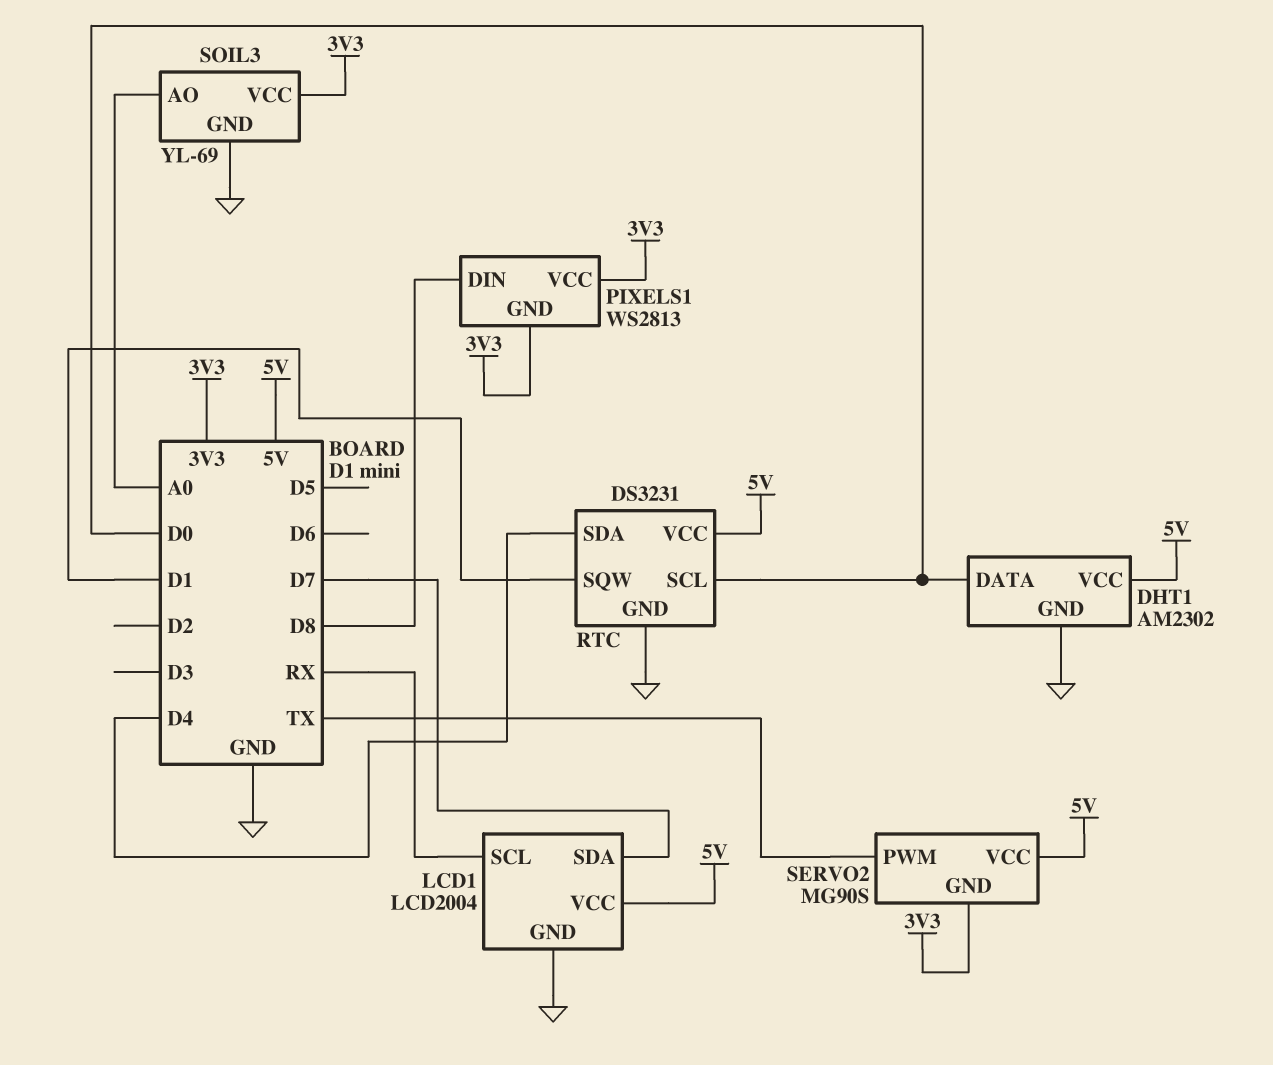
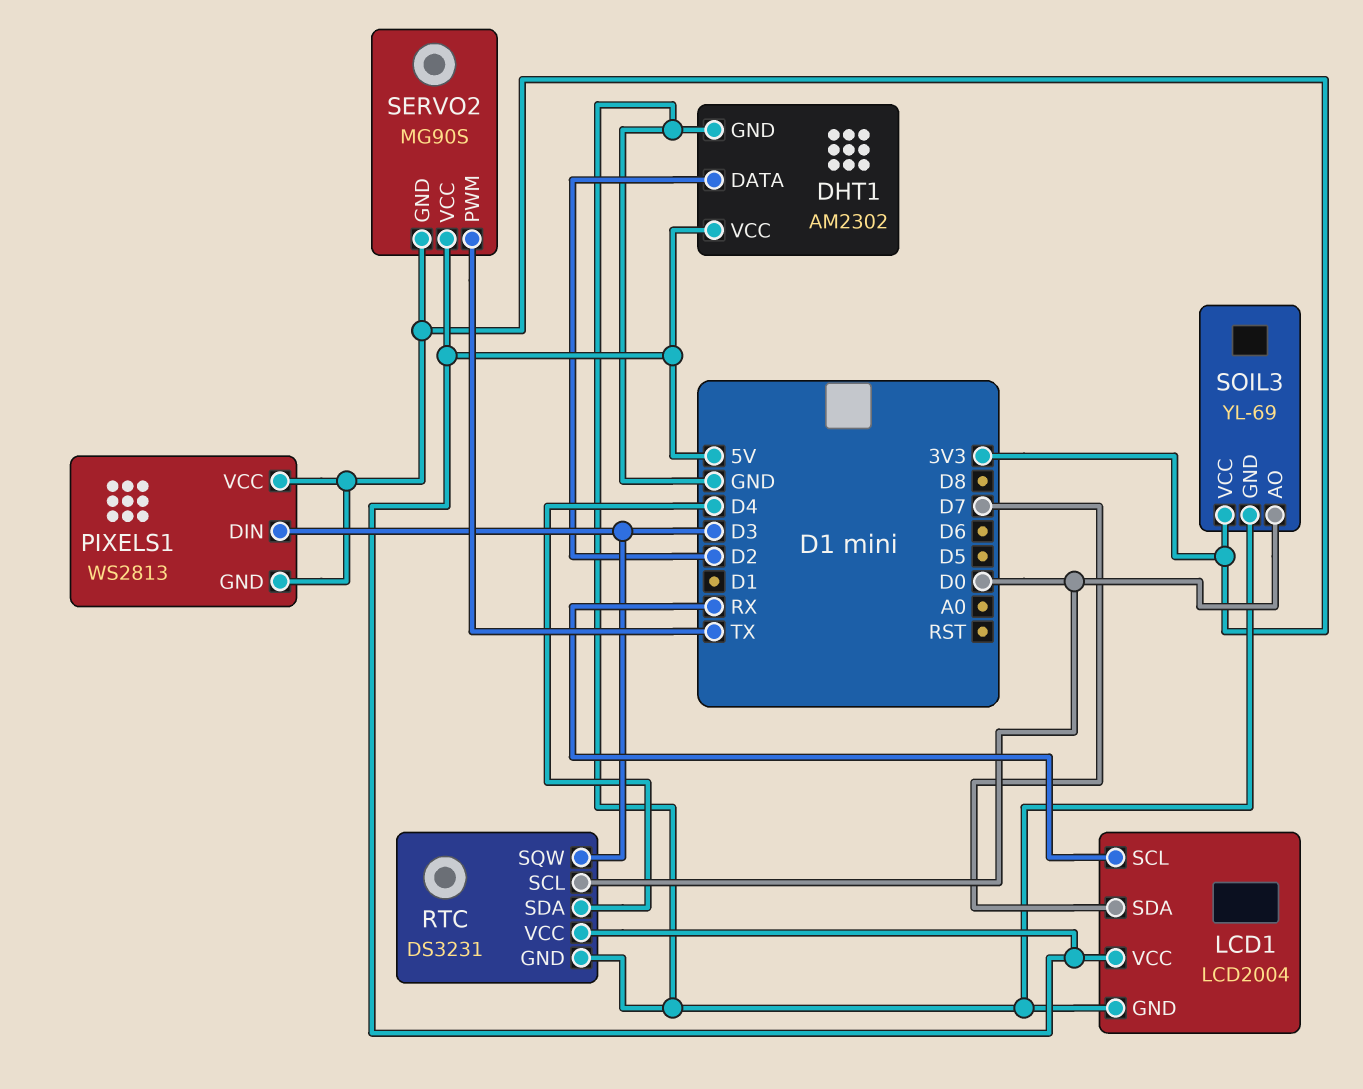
DHT1 pin DATA: D0 -> D2
PIXELS1 pin DIN: D8 -> D3
RTC pin SQW: D1 -> D3
SOIL3 pin AO: A0 -> D0

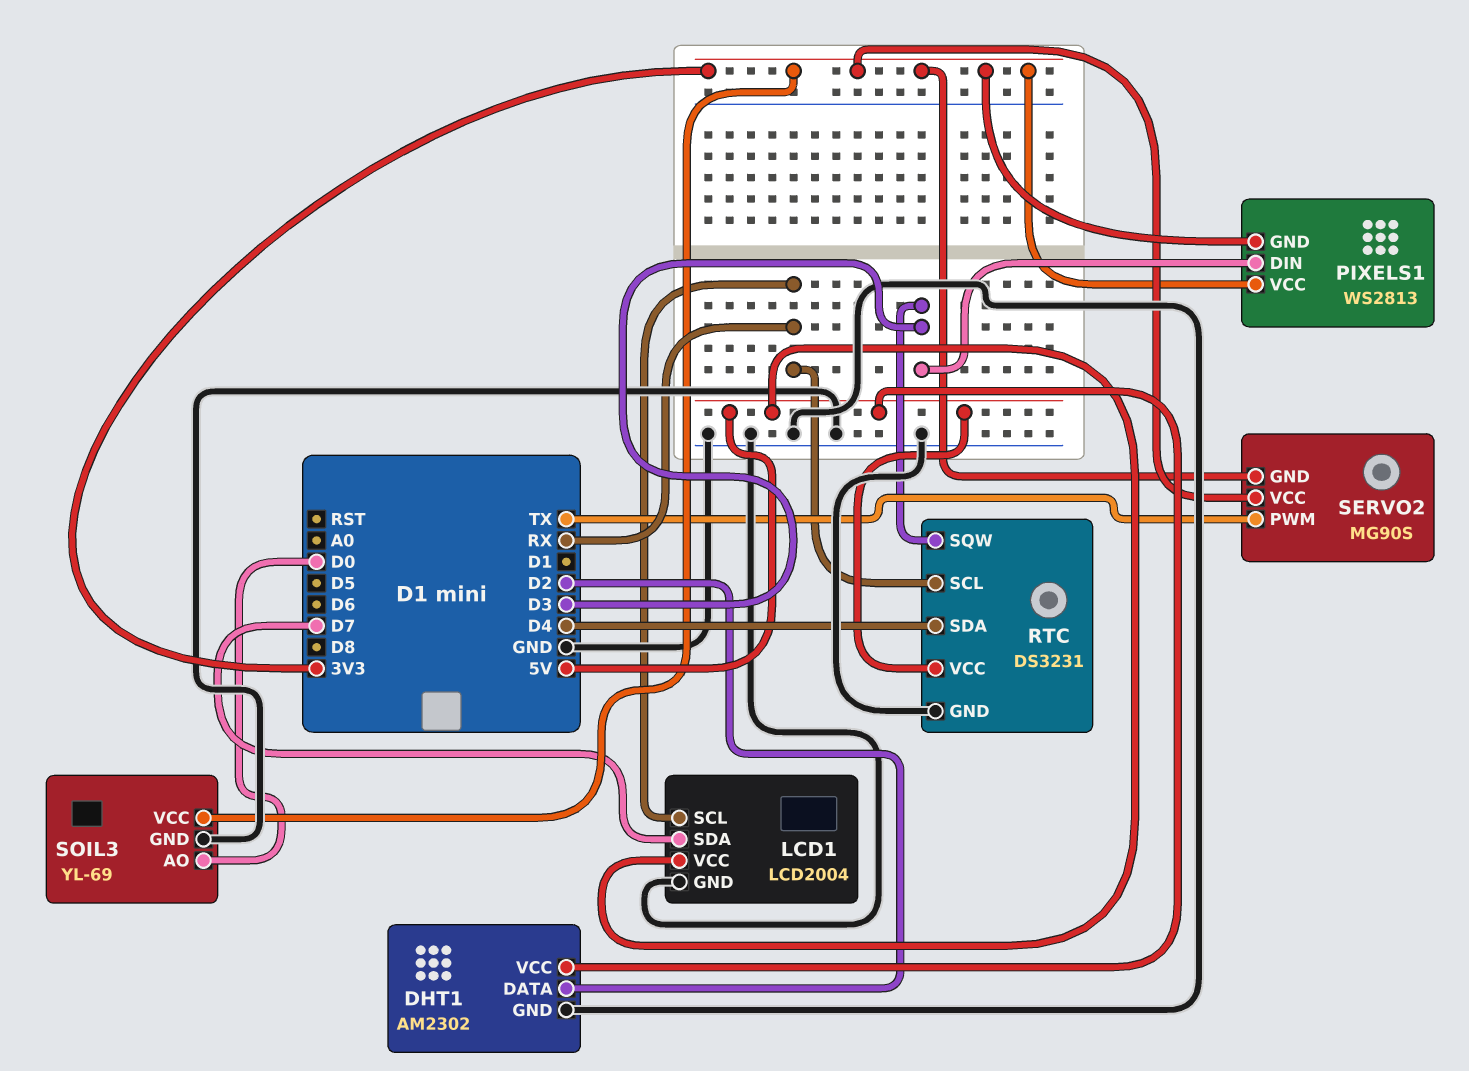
RTC pin SCL: D0 -> RX
SERVO2 pin VCC: 5V -> 3V3

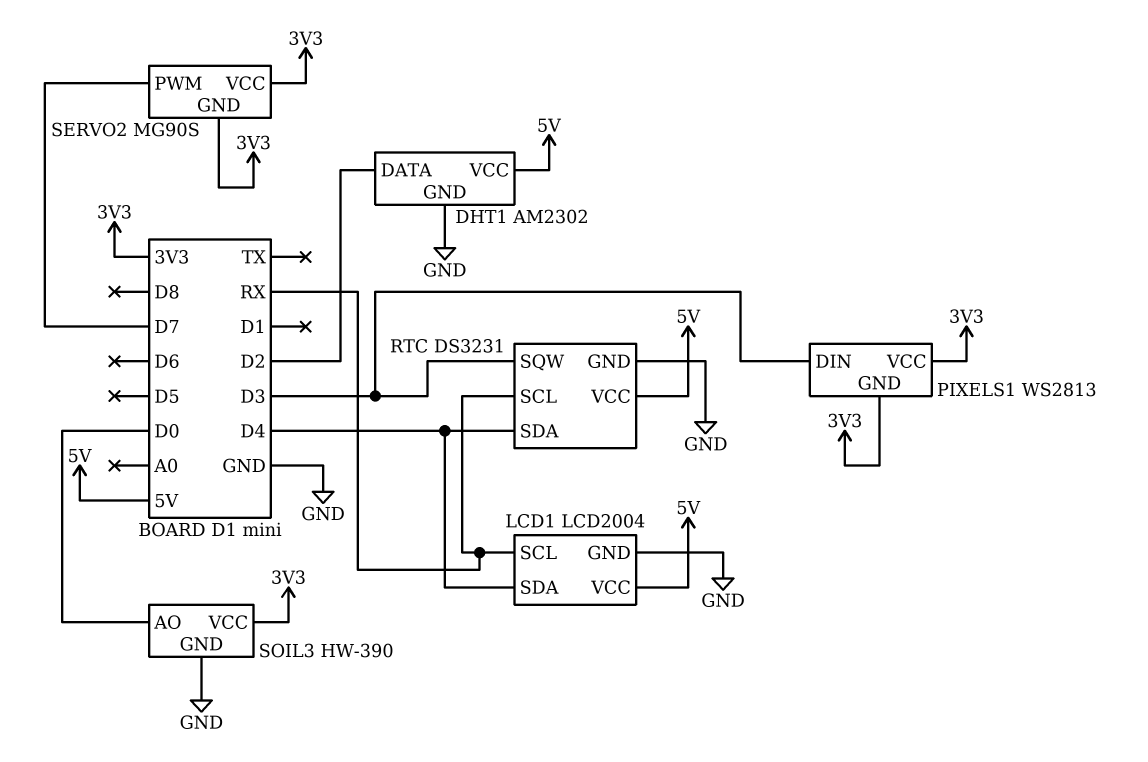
LCD1 pin SDA: D7 -> D4
SERVO2 pin PWM: TX -> D7
SOIL3: YL-69 -> HW-390

